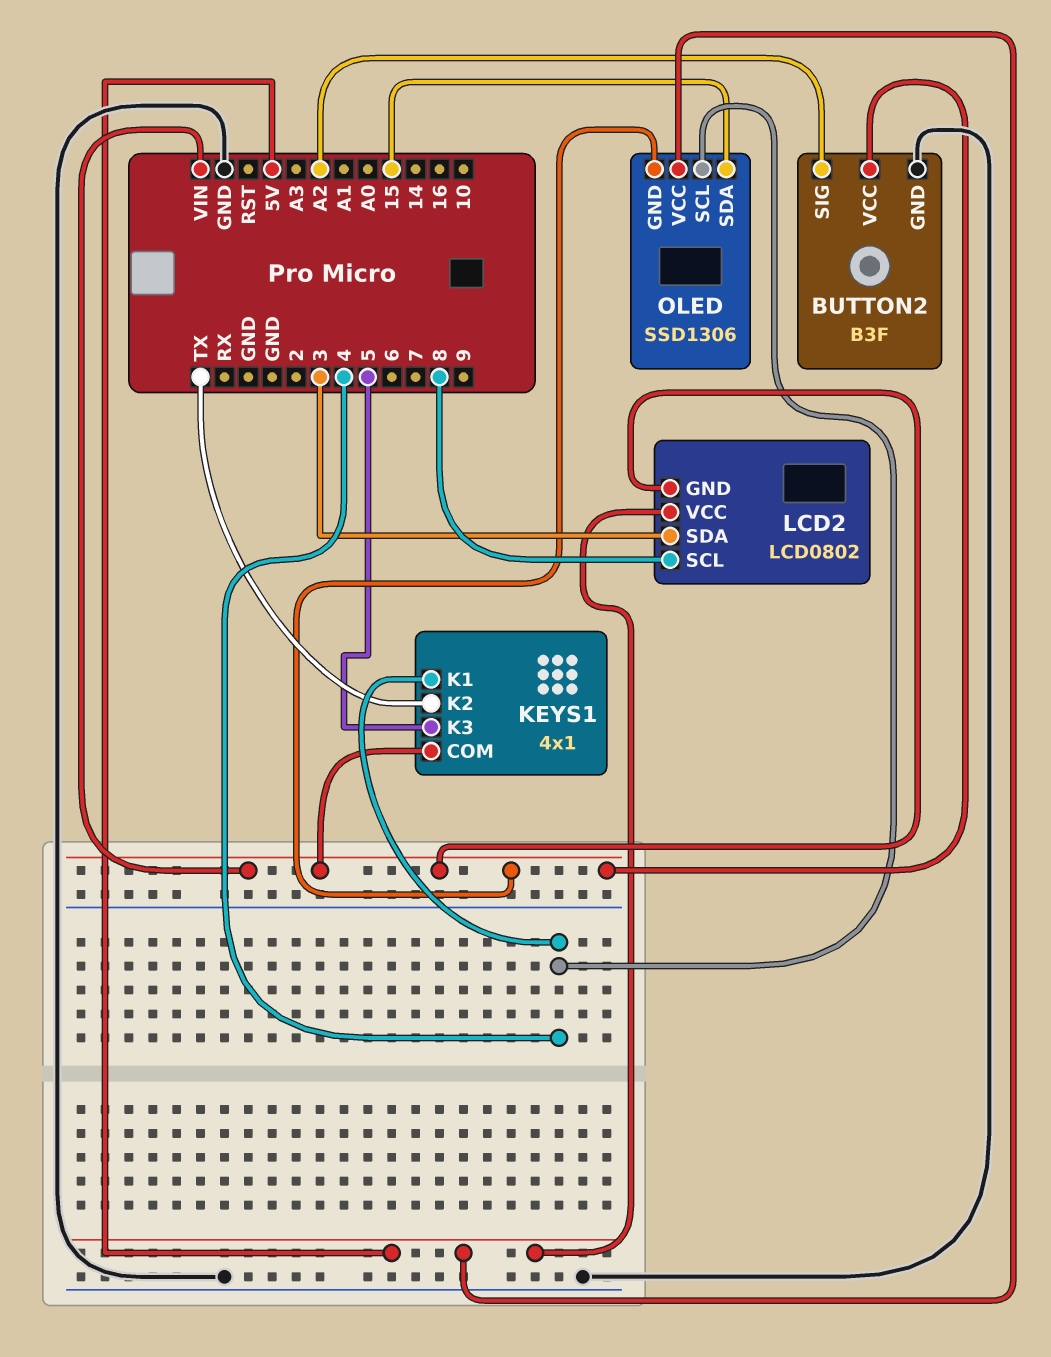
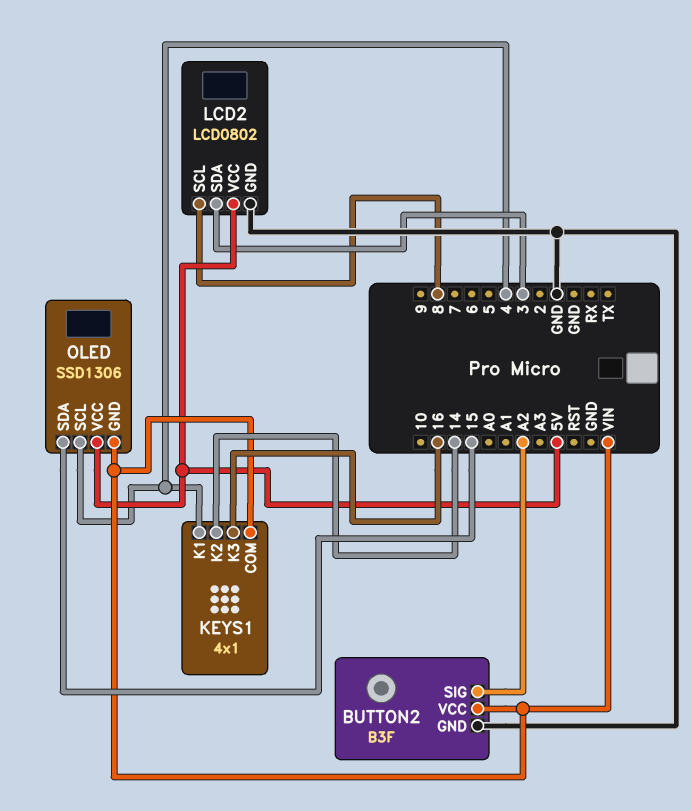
KEYS1 pin K2: TX -> 14
KEYS1 pin K3: 5 -> 16
LCD2 pin GND: VIN -> GND

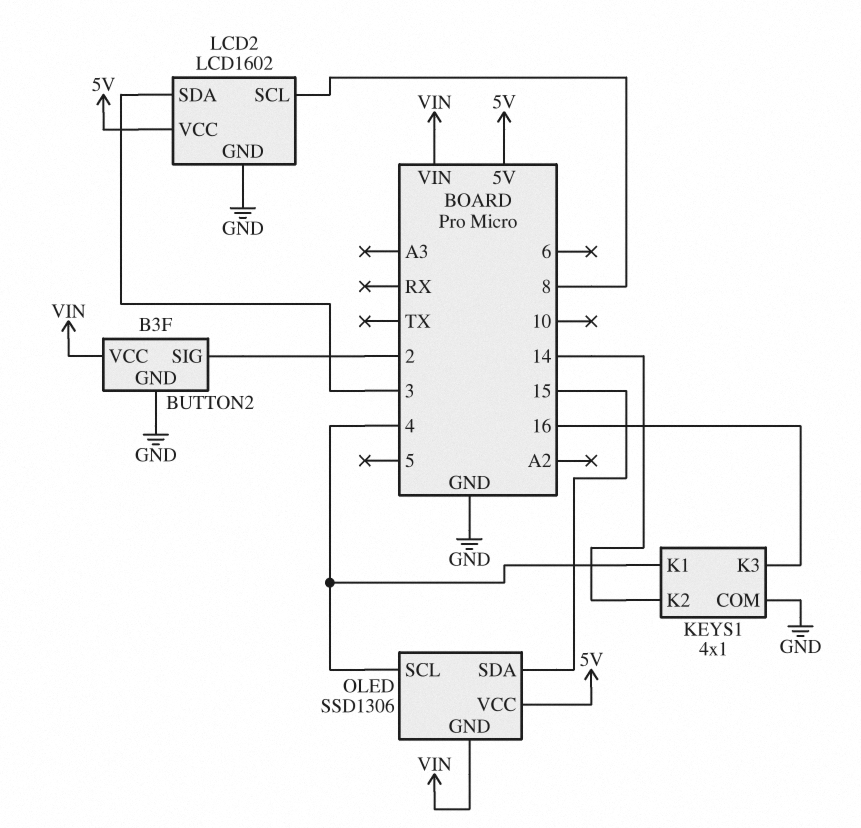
BUTTON2 pin SIG: A2 -> 2
KEYS1 pin COM: VIN -> GND
LCD2: LCD0802 -> LCD1602

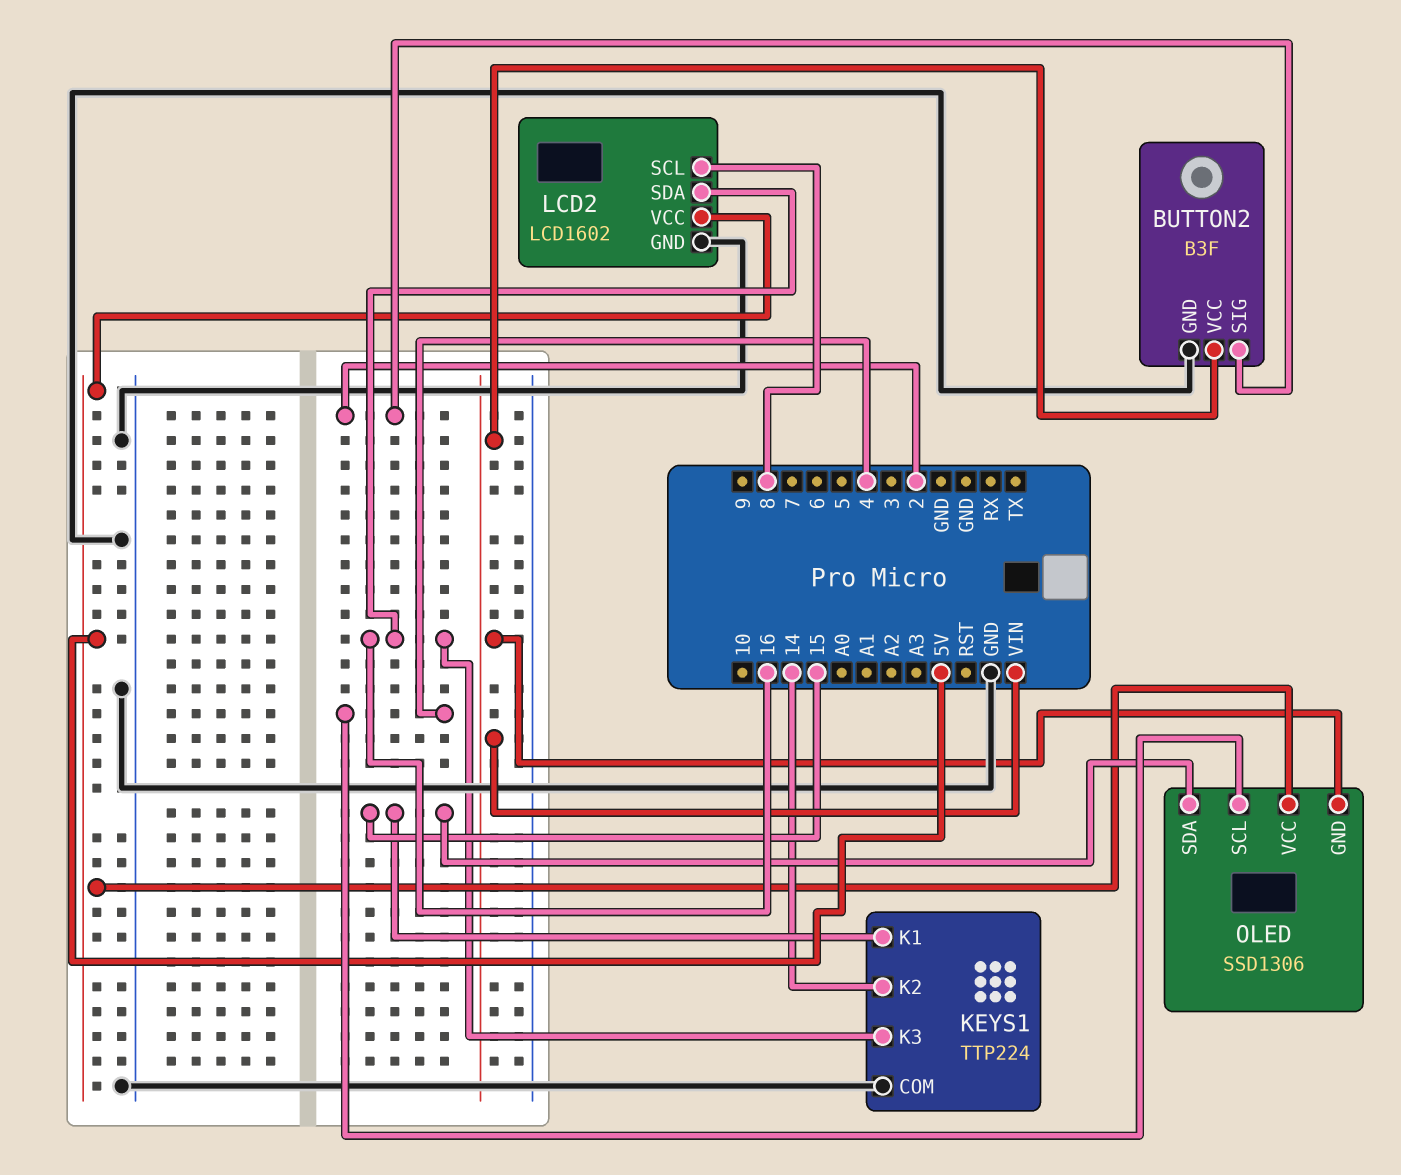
KEYS1: 4x1 -> TTP224
KEYS1 pin K1: 4 -> 15
LCD2 pin SDA: 3 -> 16

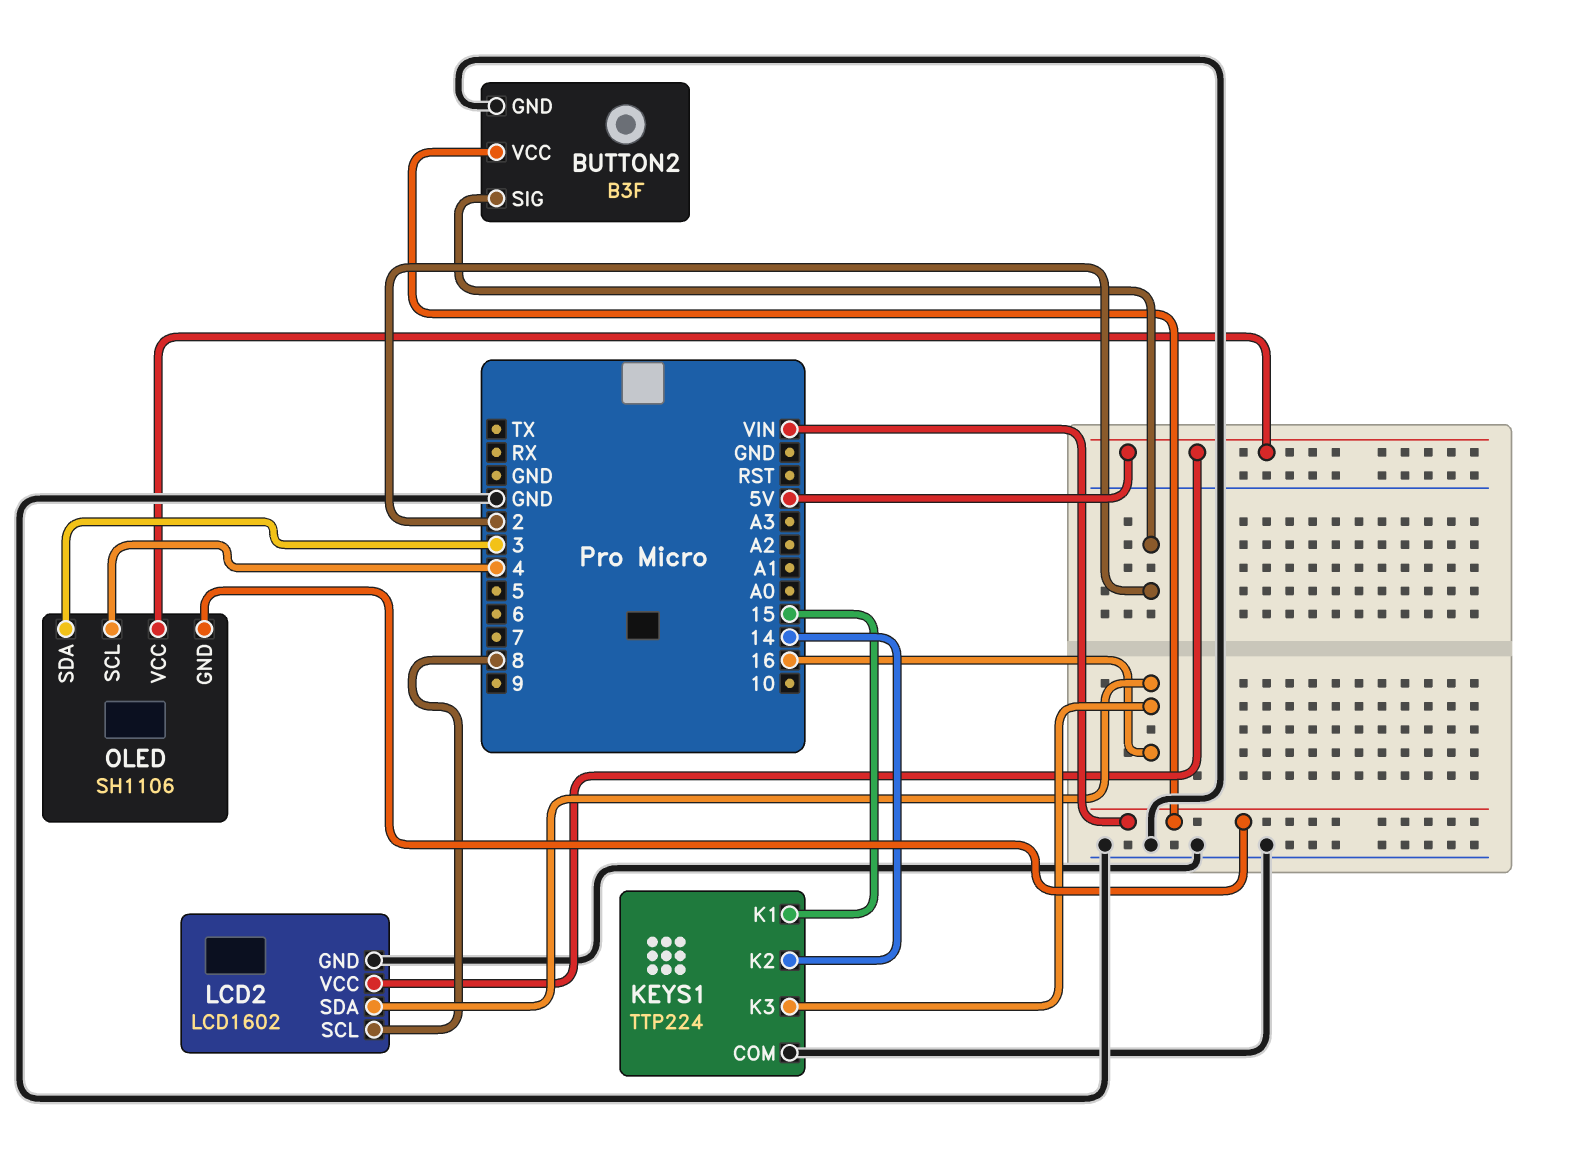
OLED: SSD1306 -> SH1106
OLED pin SDA: 15 -> 3

